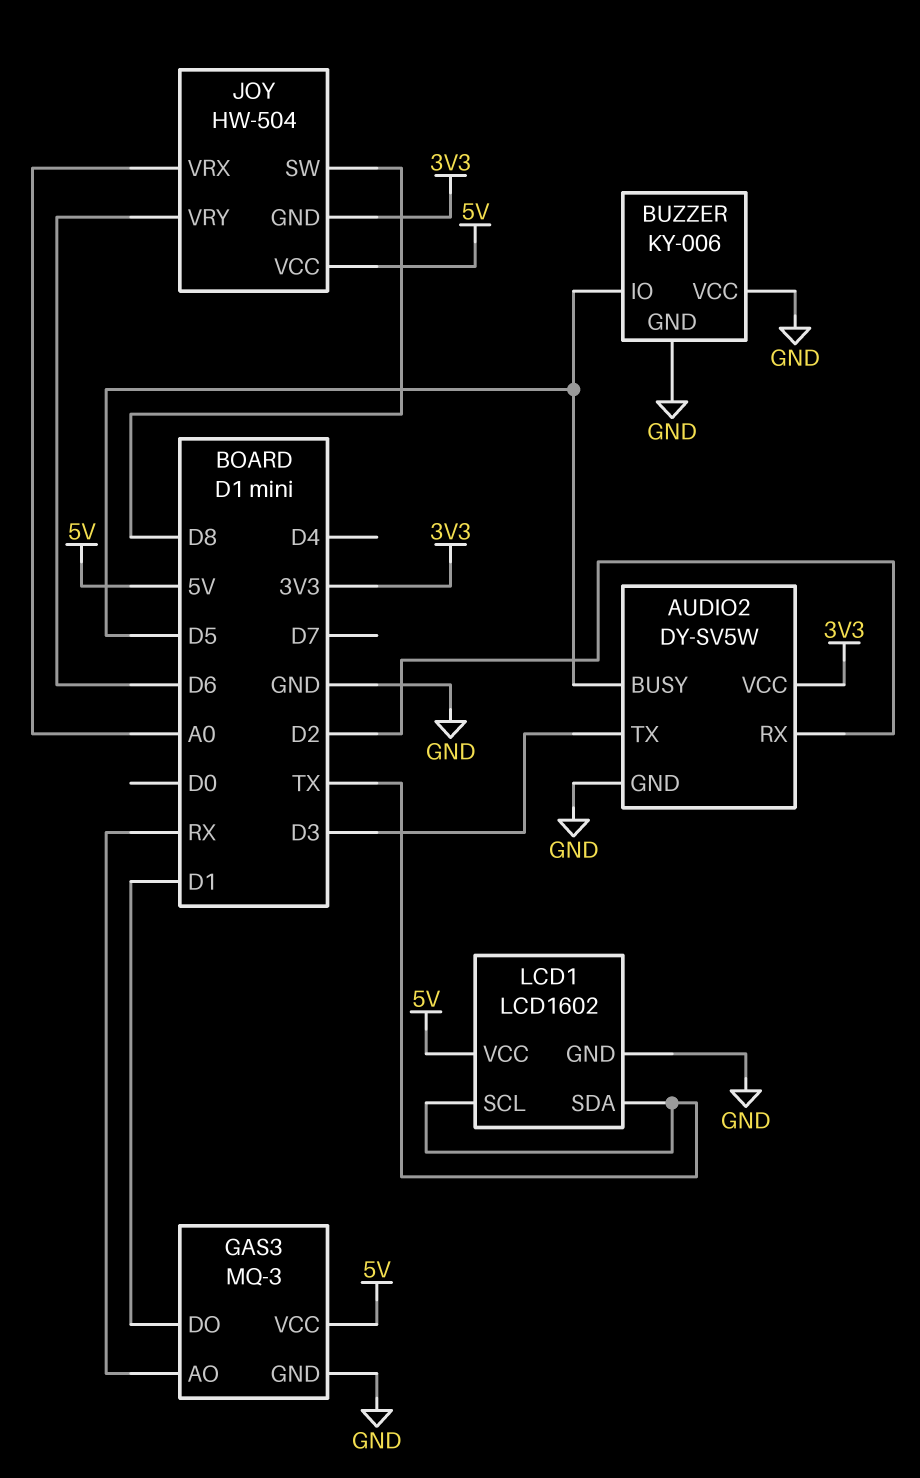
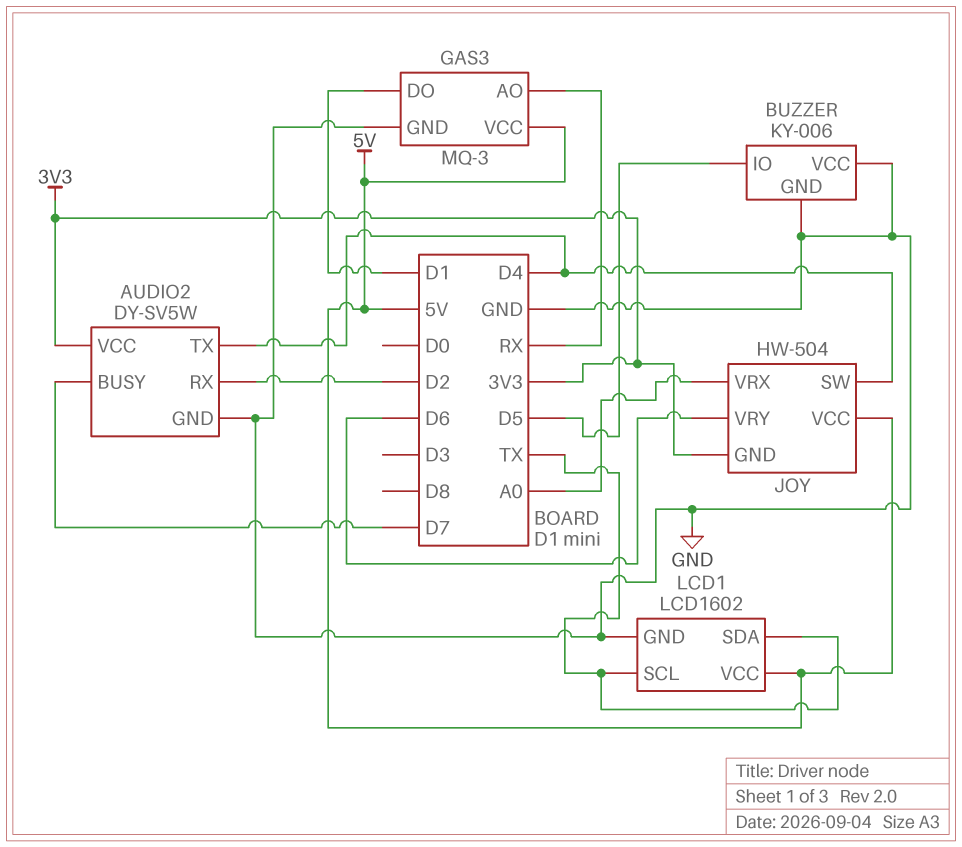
AUDIO2 pin BUSY: D5 -> D7
AUDIO2 pin TX: D3 -> D4
JOY pin SW: D8 -> D4

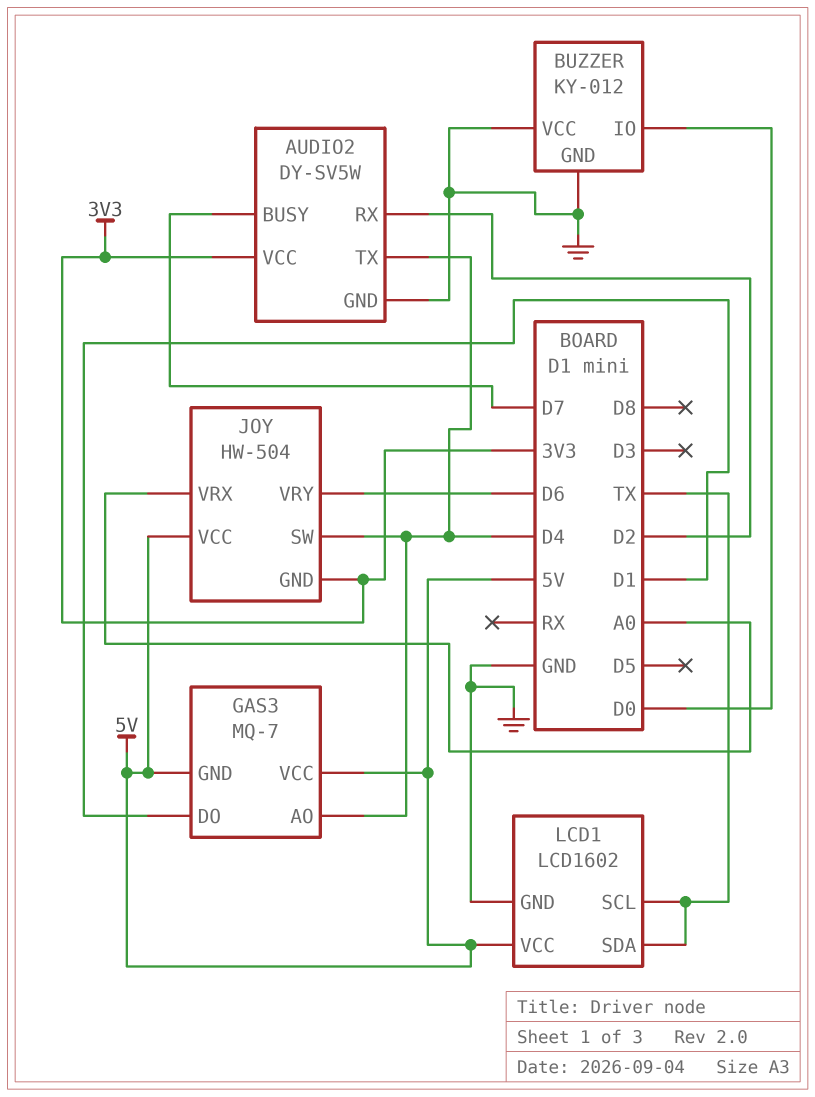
BUZZER: KY-006 -> KY-012
BUZZER pin IO: D5 -> D0
GAS3: MQ-3 -> MQ-7
GAS3 pin AO: RX -> D4
GAS3 pin GND: GND -> 5V

